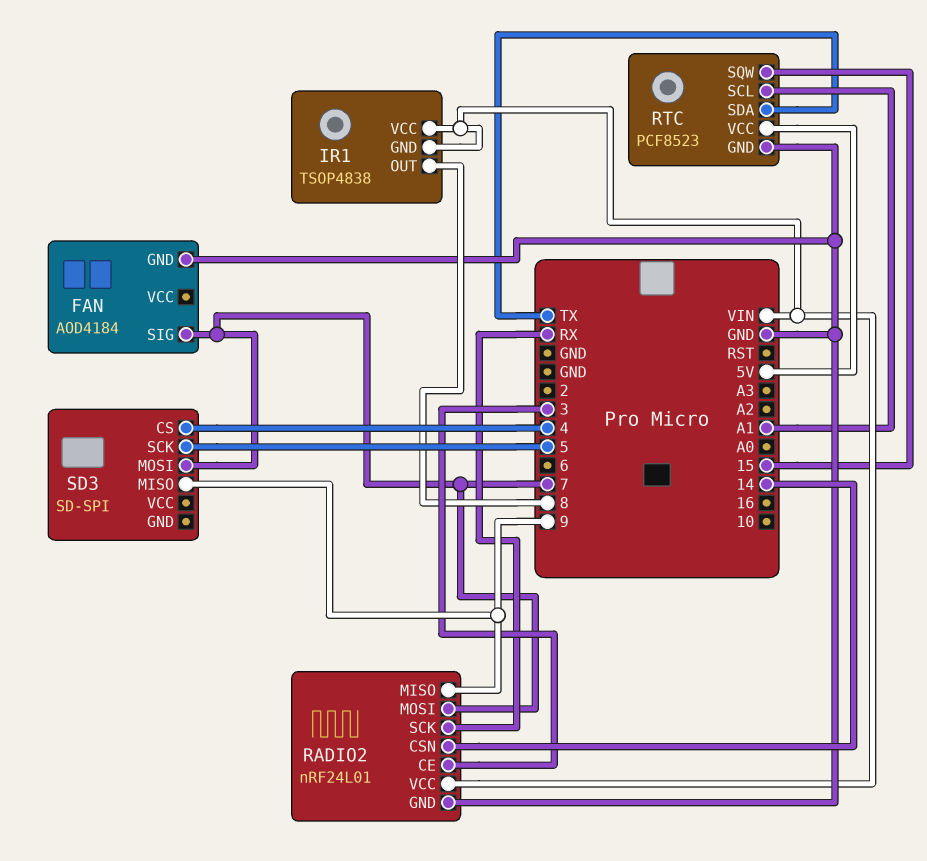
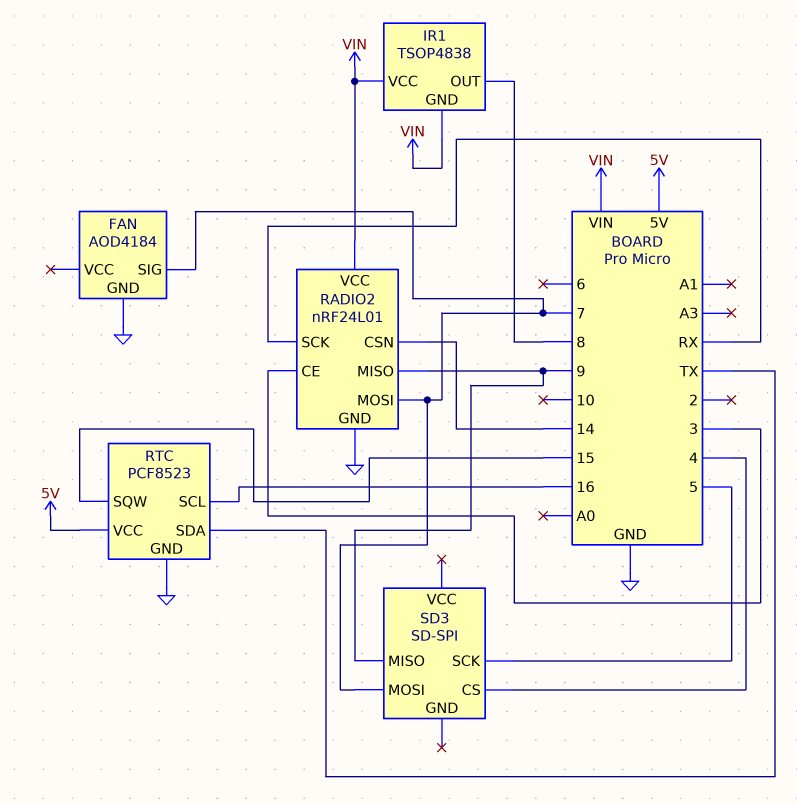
RTC pin SCL: A1 -> 16

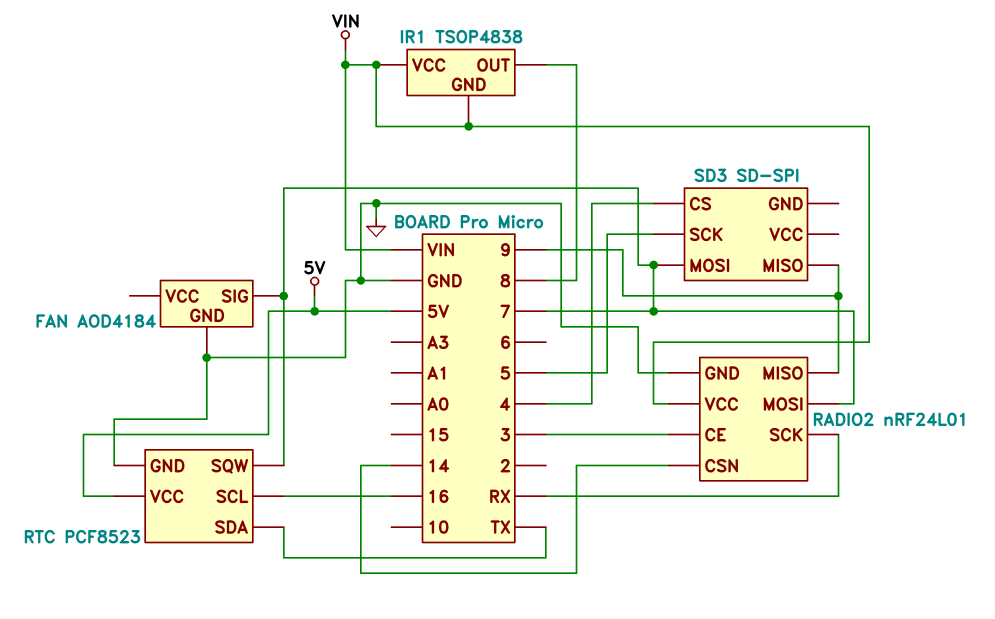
RTC pin SQW: 15 -> 7

